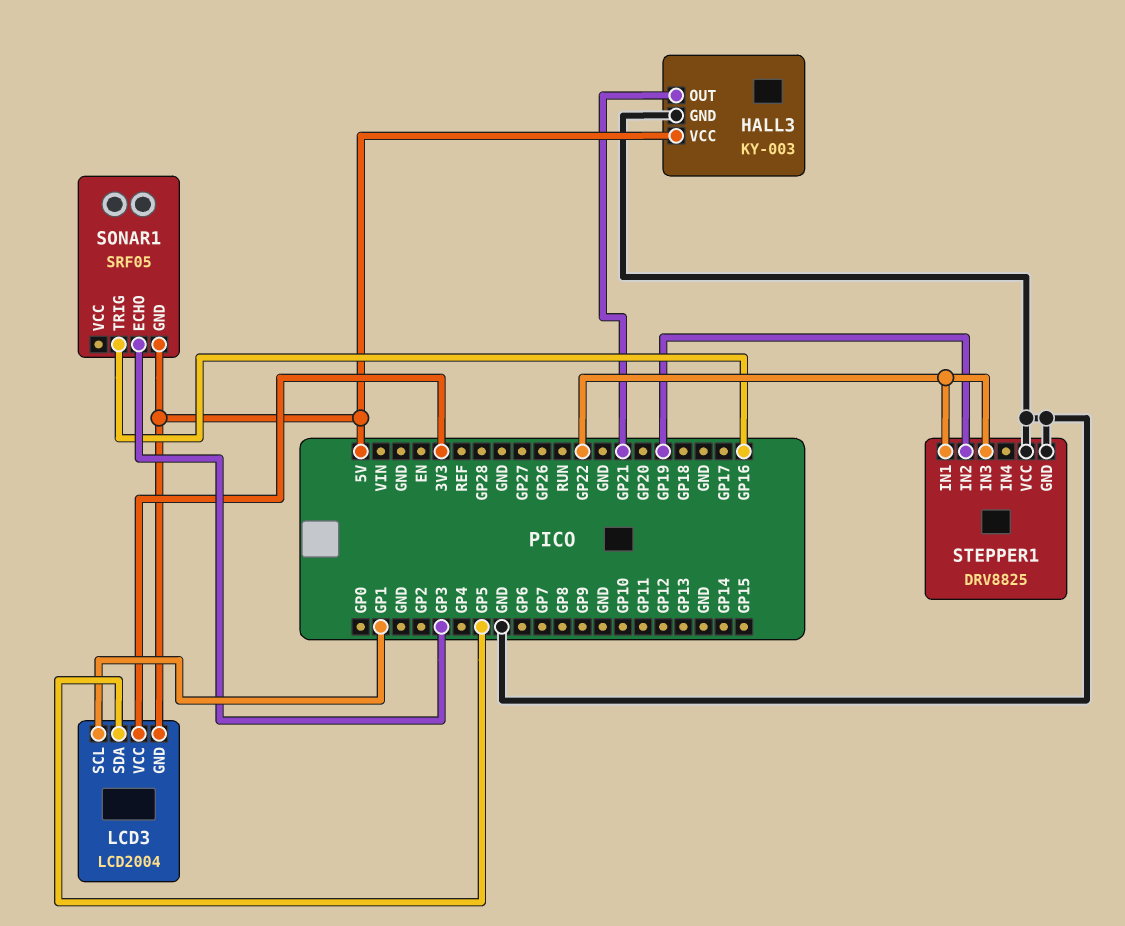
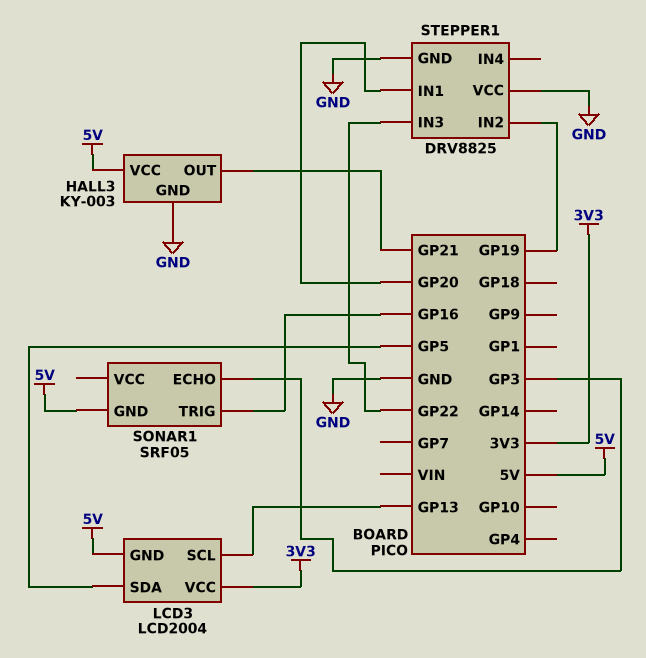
LCD3 pin SCL: GP1 -> GP13
STEPPER1 pin IN1: GP22 -> GP20

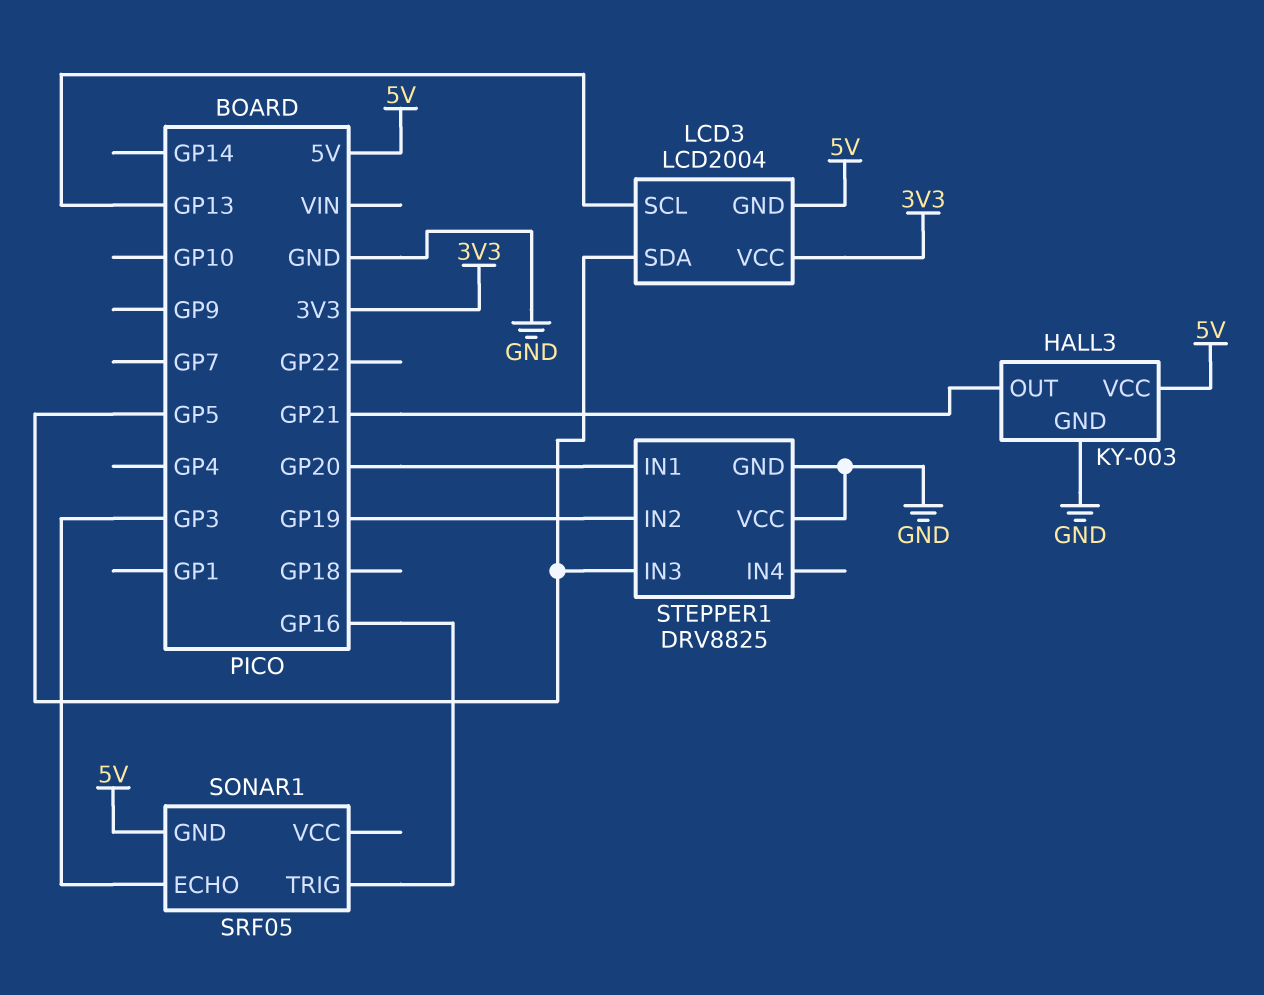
STEPPER1 pin IN3: GP22 -> GP5

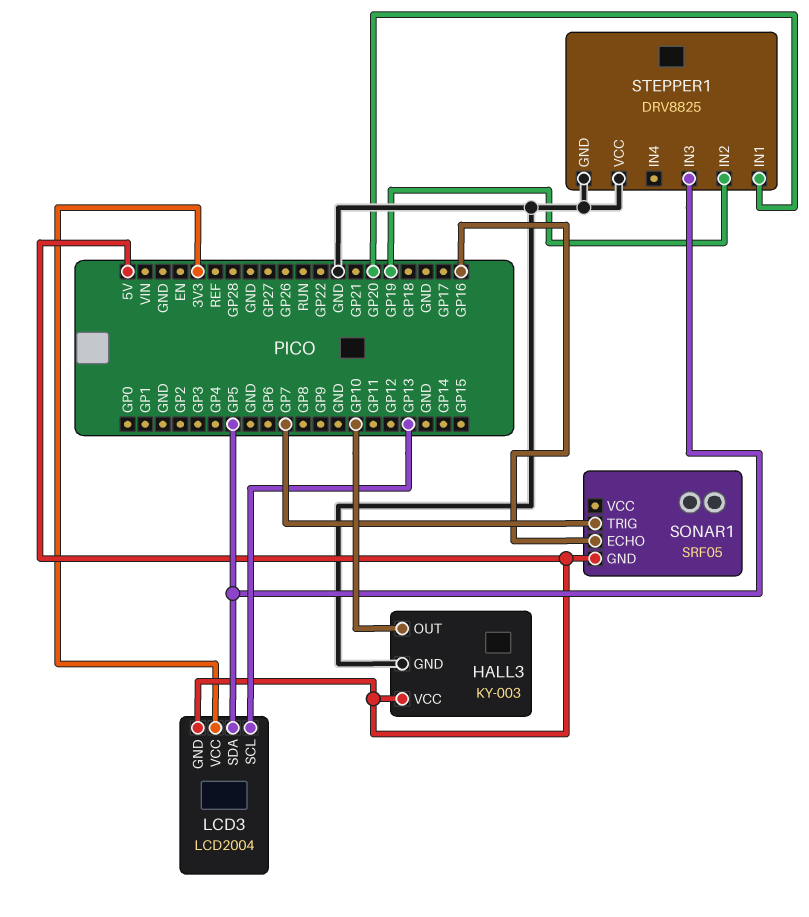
HALL3 pin OUT: GP21 -> GP10
SONAR1 pin ECHO: GP3 -> GP16
SONAR1 pin TRIG: GP16 -> GP7

